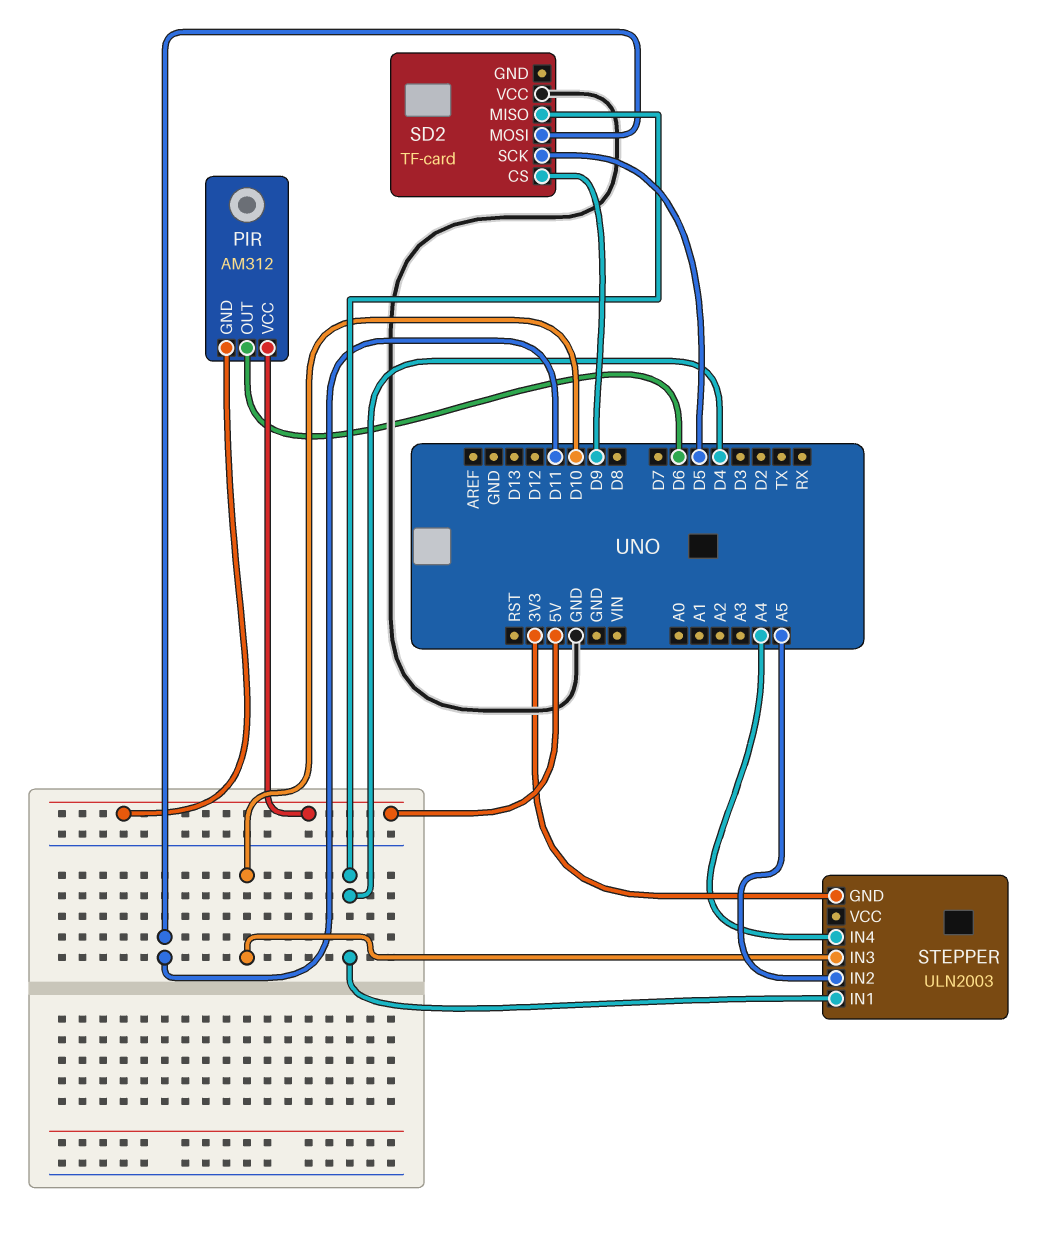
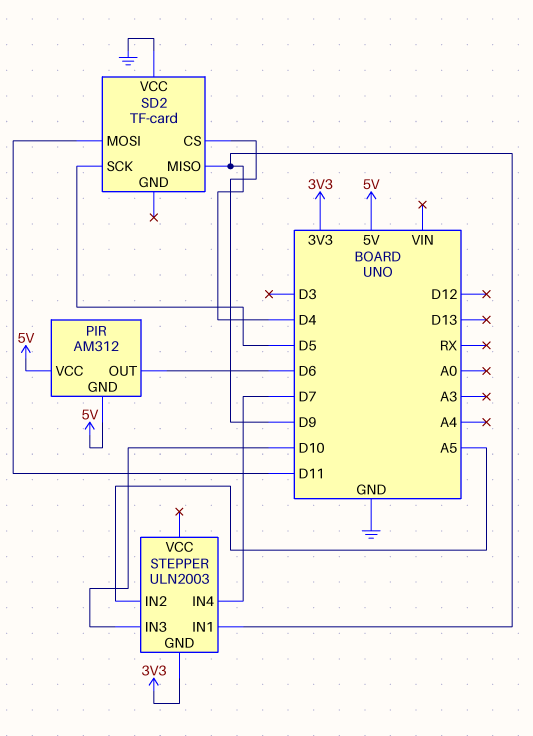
STEPPER pin IN4: A4 -> D7

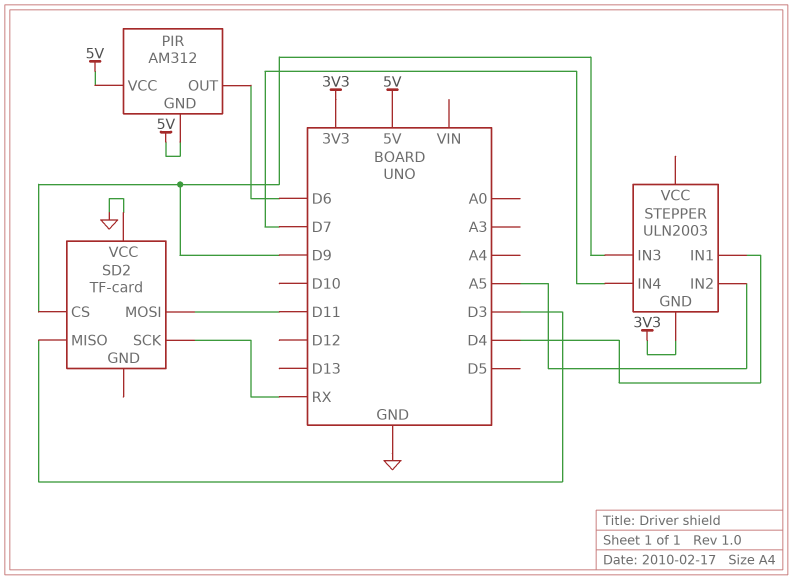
SD2 pin MISO: D4 -> D3
SD2 pin SCK: D5 -> RX
STEPPER pin IN3: D10 -> D9

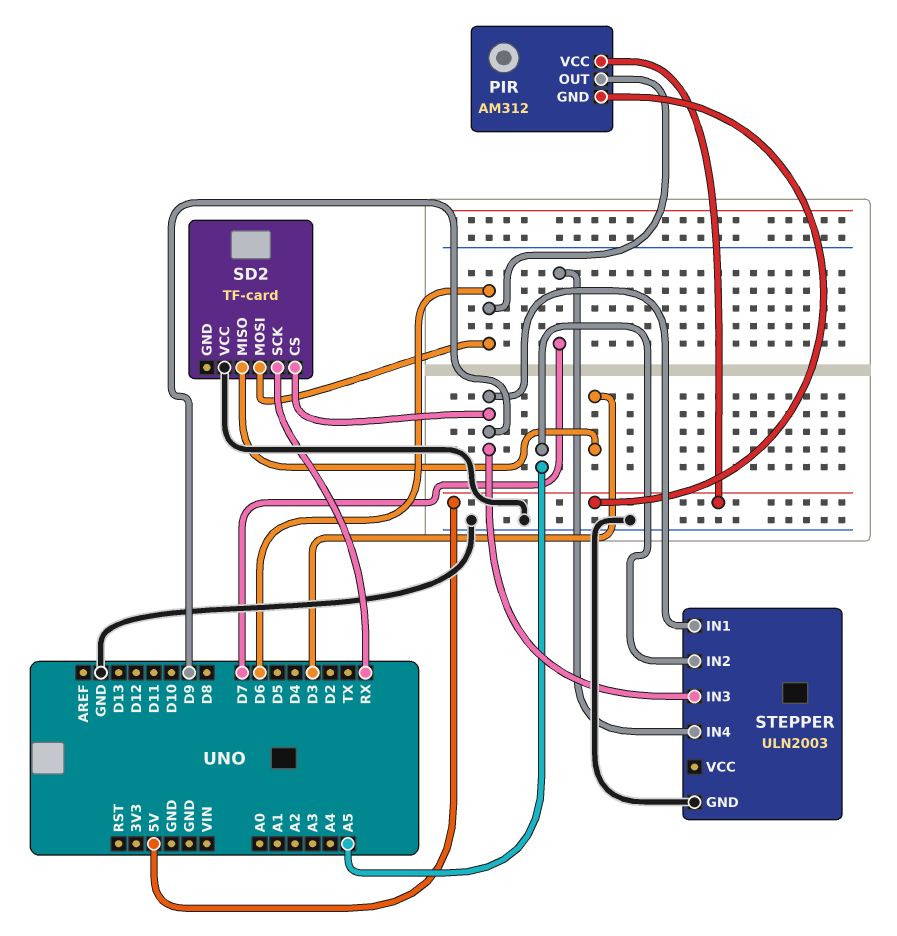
SD2 pin MOSI: D11 -> D6
STEPPER pin GND: 3V3 -> GND
STEPPER pin IN1: D4 -> D9

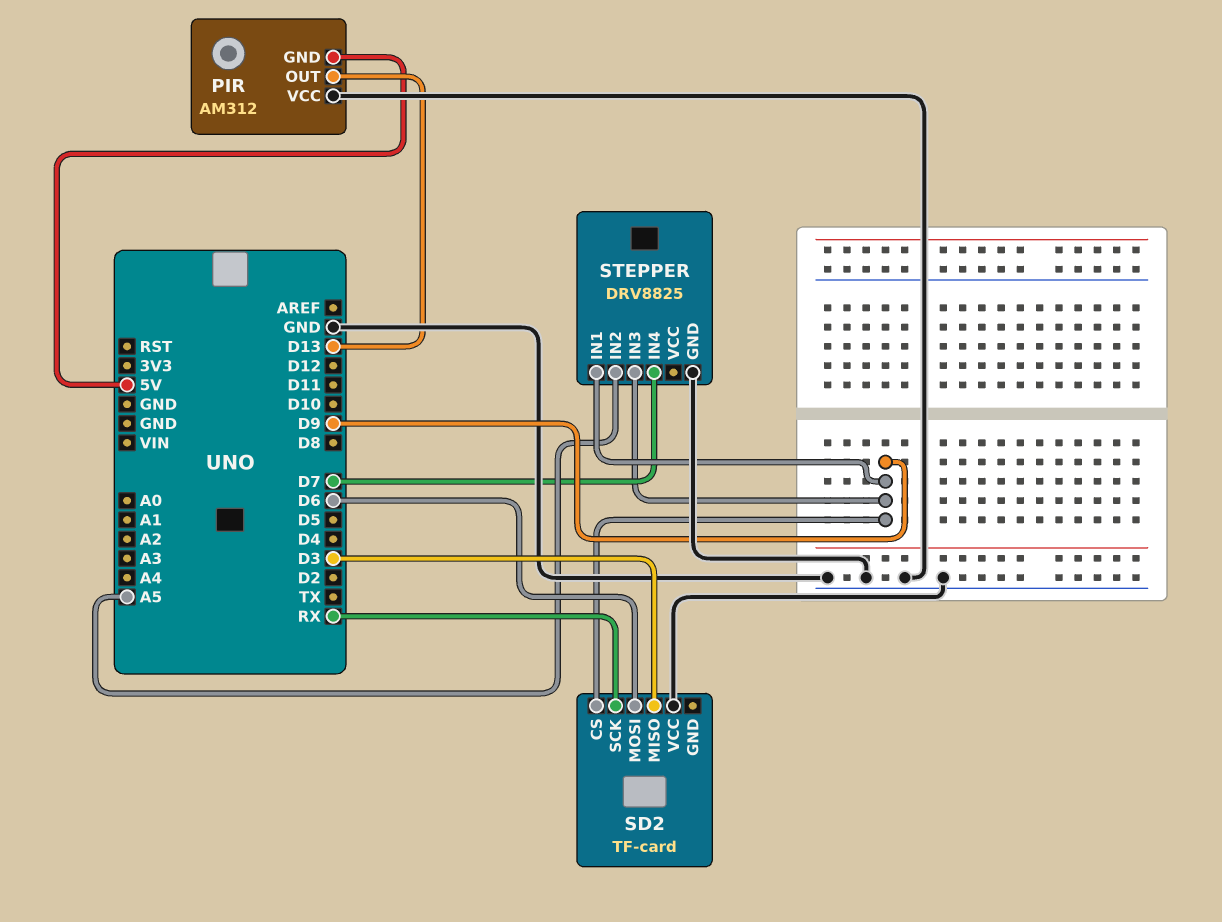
PIR pin OUT: D6 -> D13
PIR pin VCC: 5V -> GND
STEPPER: ULN2003 -> DRV8825

